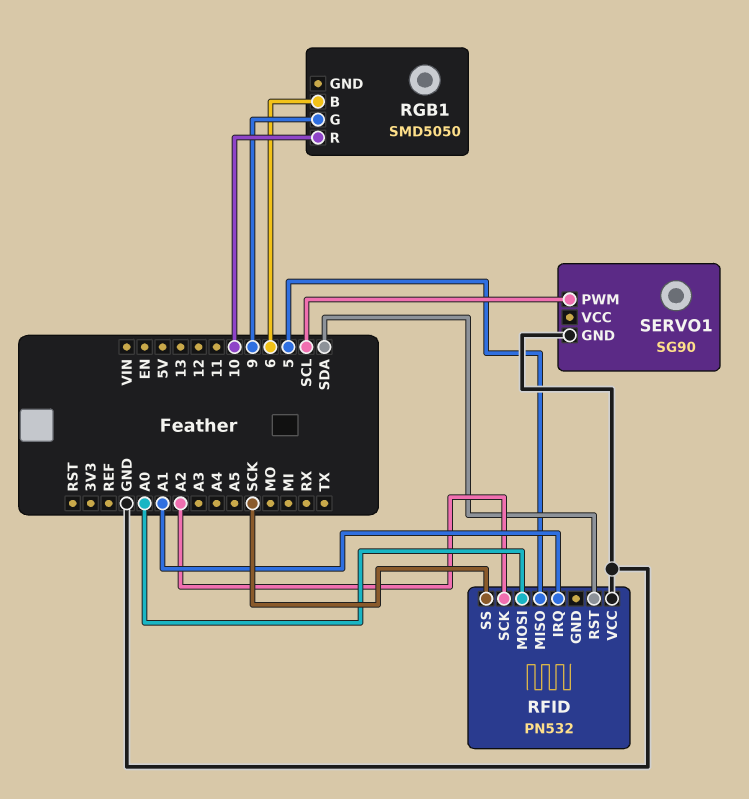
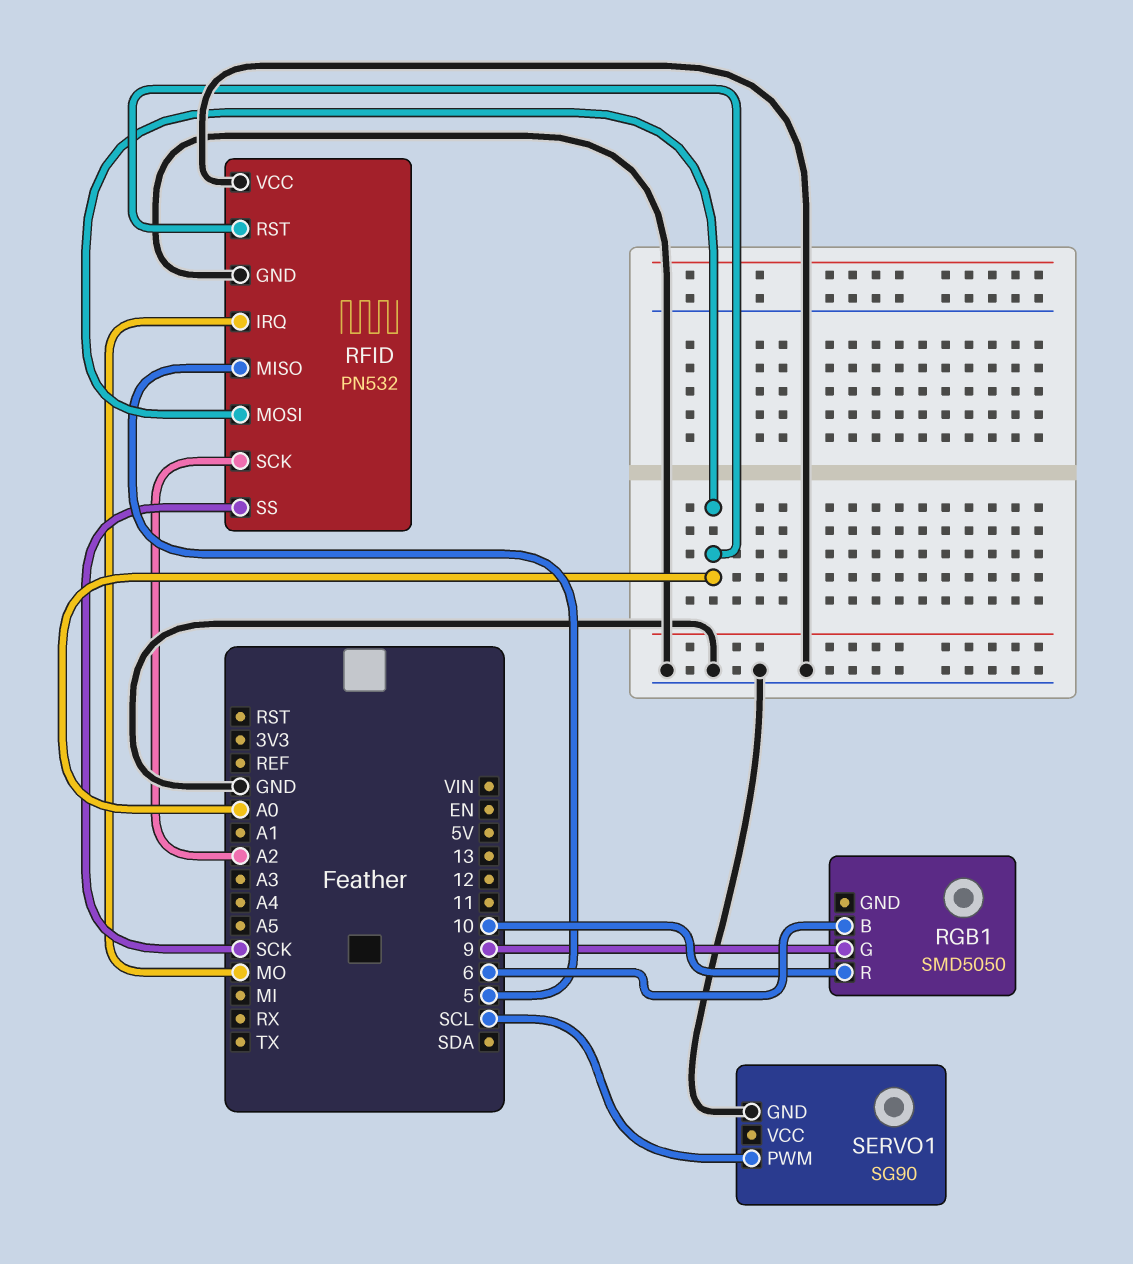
RFID pin GND: none -> GND
RFID pin IRQ: A1 -> MO
RFID pin RST: SDA -> A0

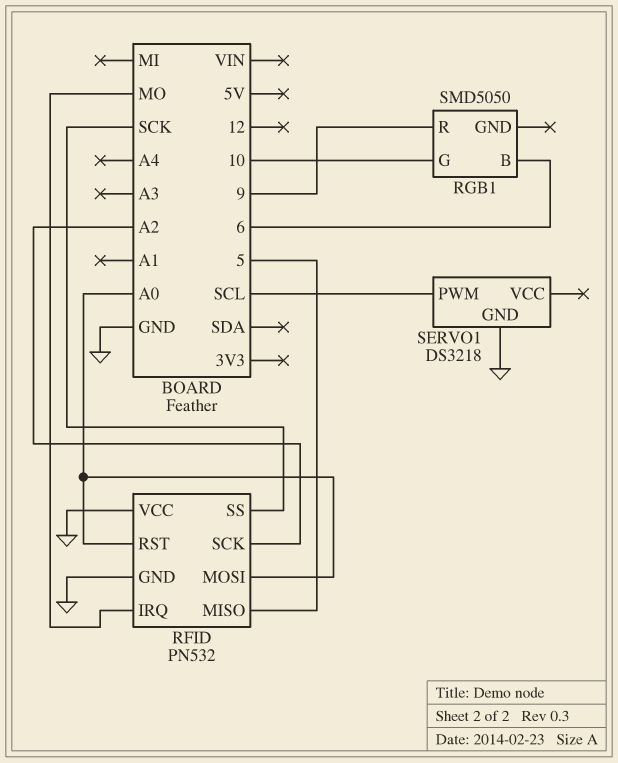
RGB1 pin G: 9 -> 10
RGB1 pin R: 10 -> 9
SERVO1: SG90 -> DS3218

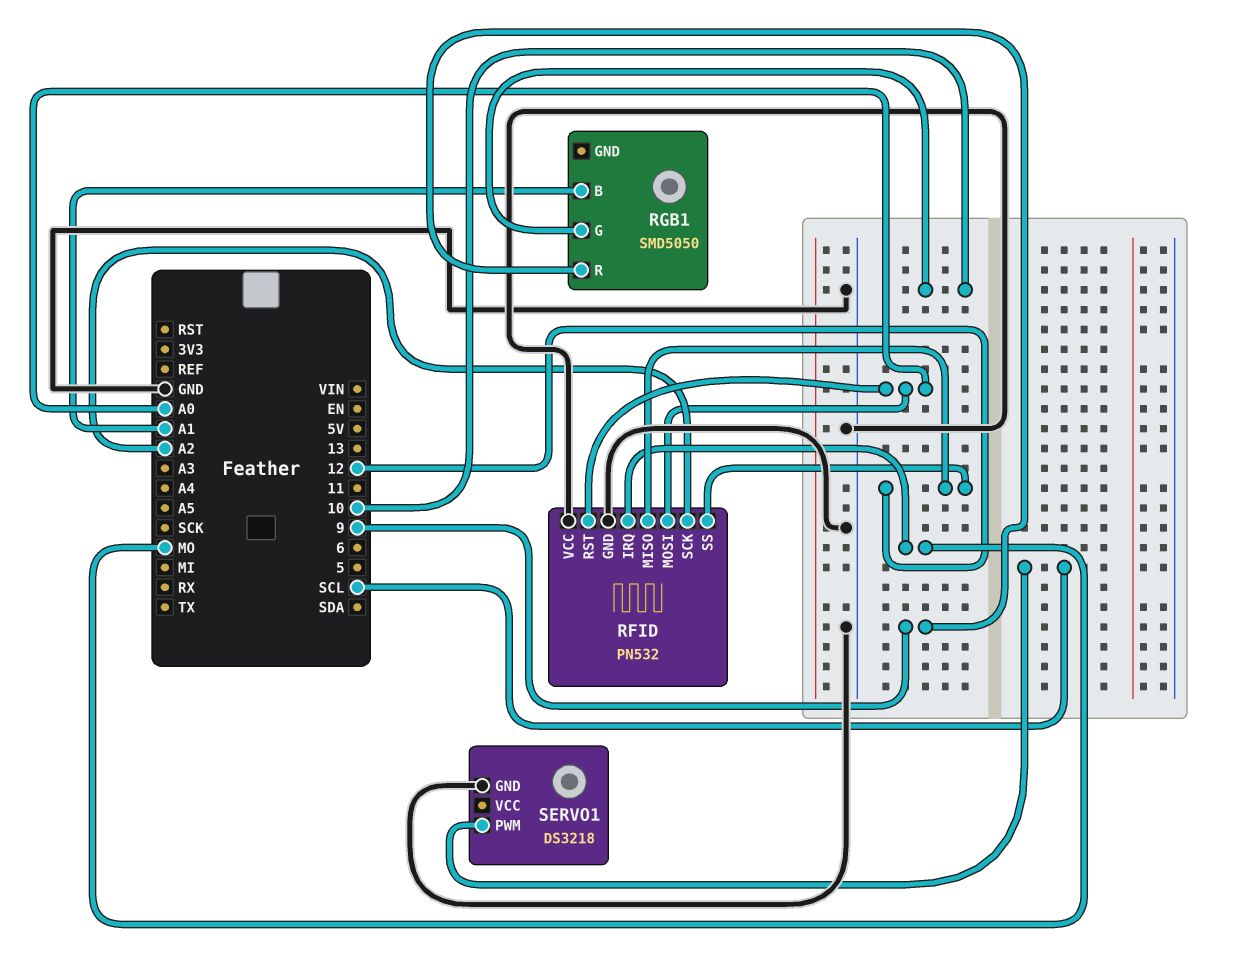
RFID pin MISO: 5 -> 12
RFID pin SS: SCK -> 12
RGB1 pin B: 6 -> A1

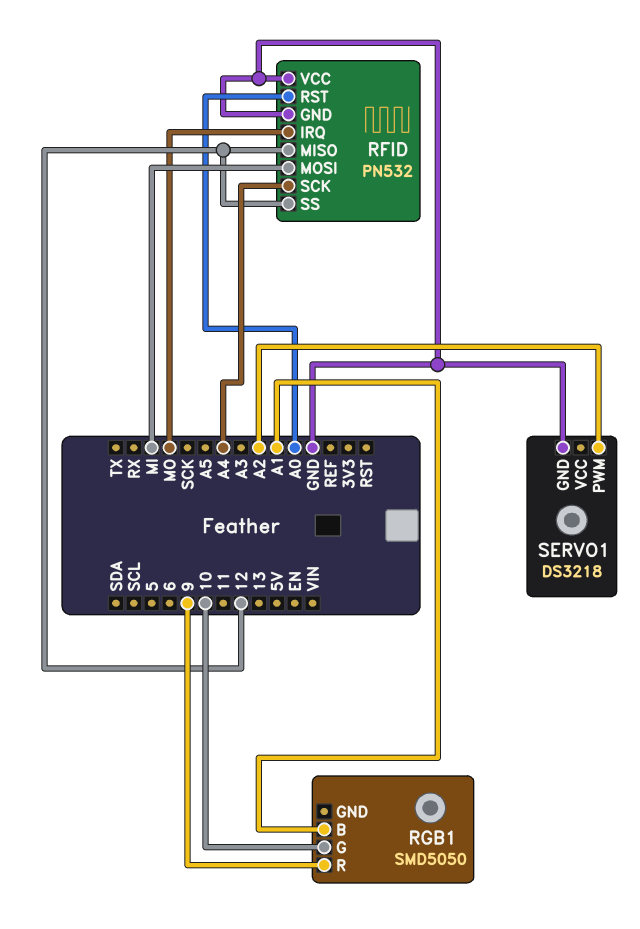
RFID pin MOSI: A0 -> MI
RFID pin SCK: A2 -> A4
SERVO1 pin PWM: SCL -> A2

